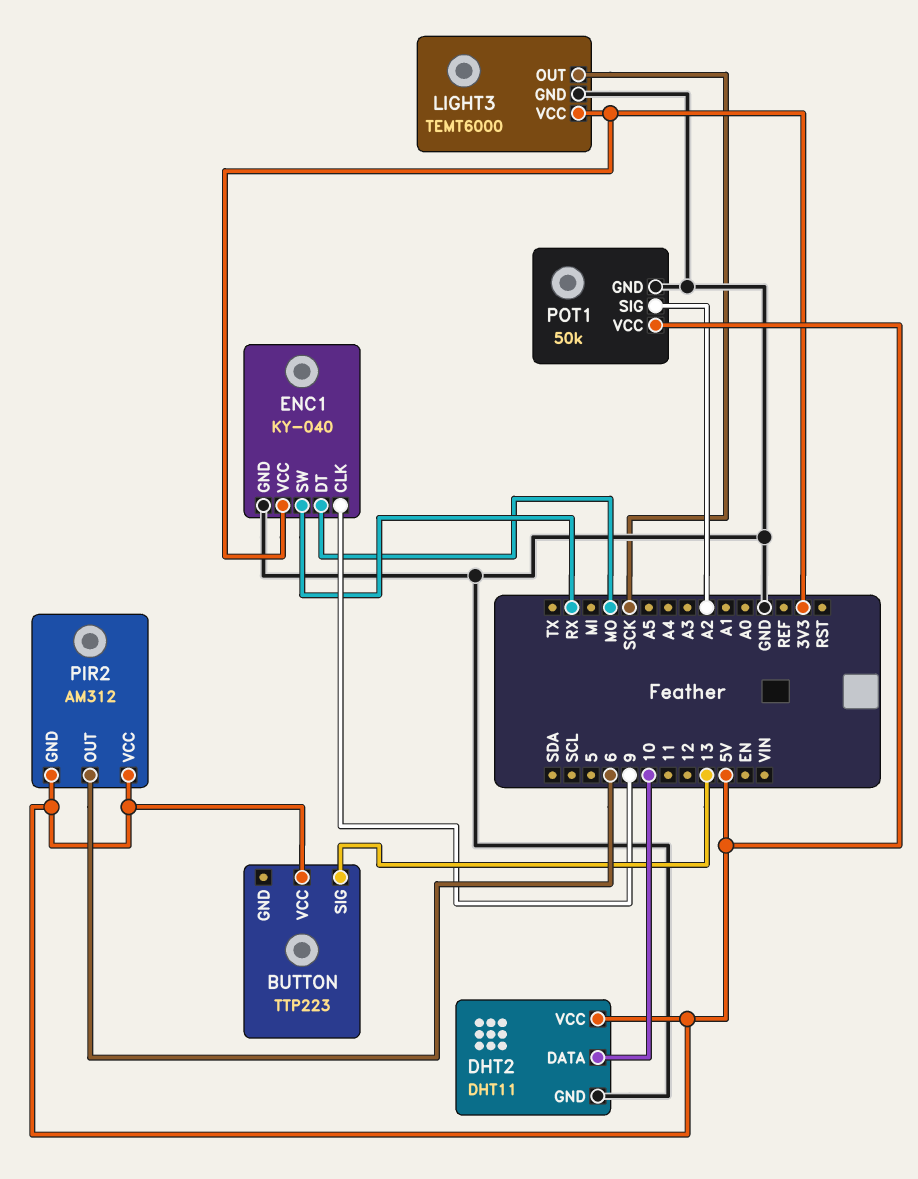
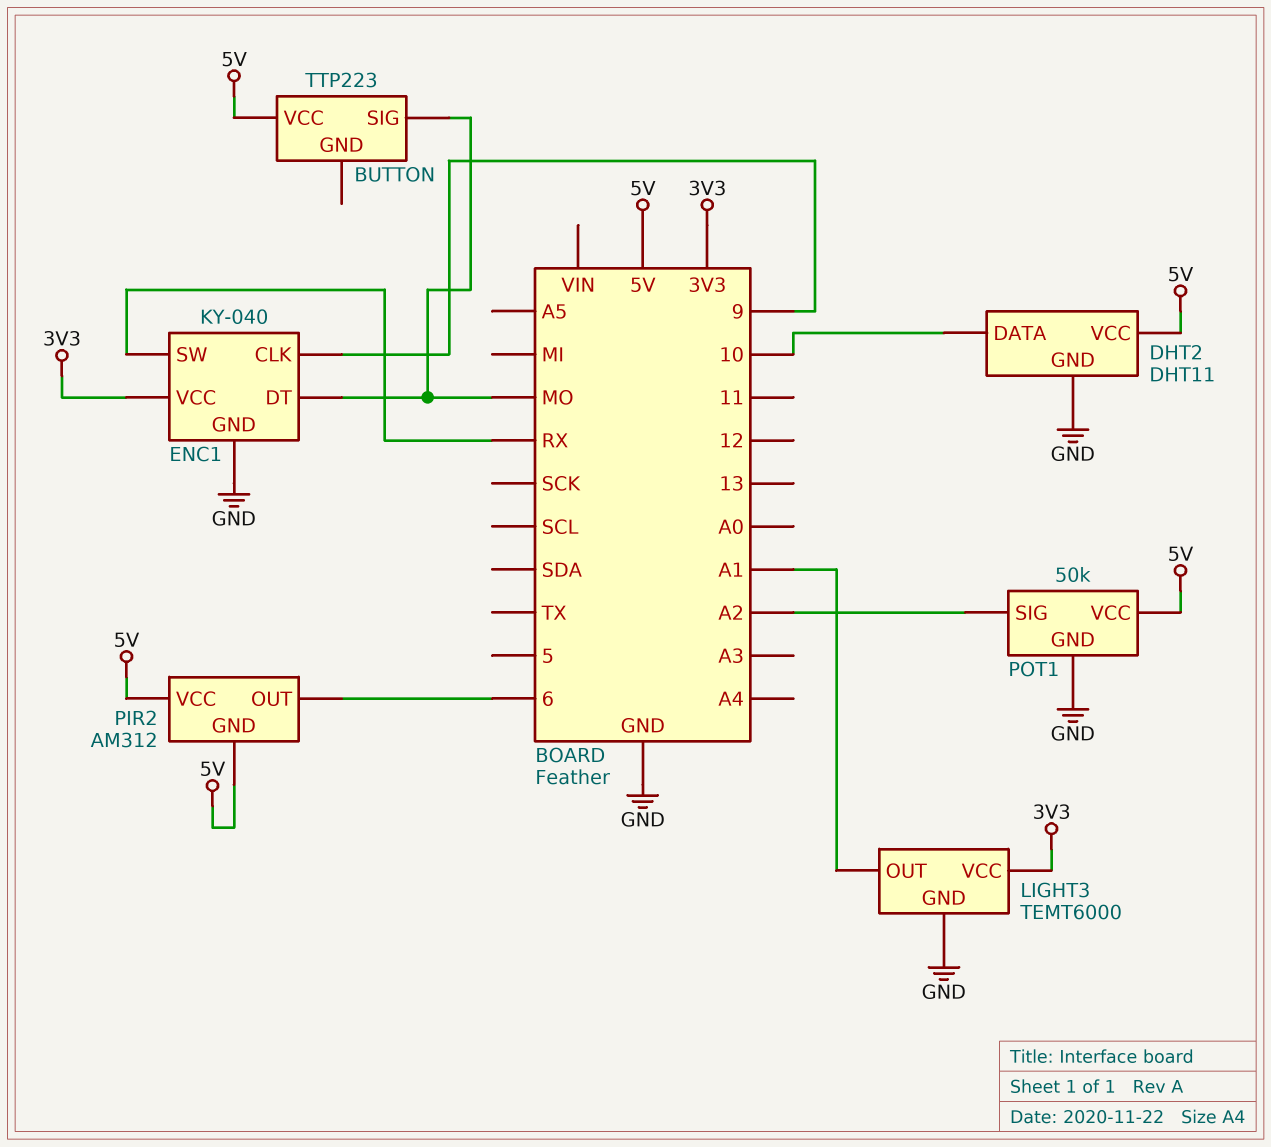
BUTTON pin SIG: 13 -> MO
LIGHT3 pin OUT: SCK -> A1

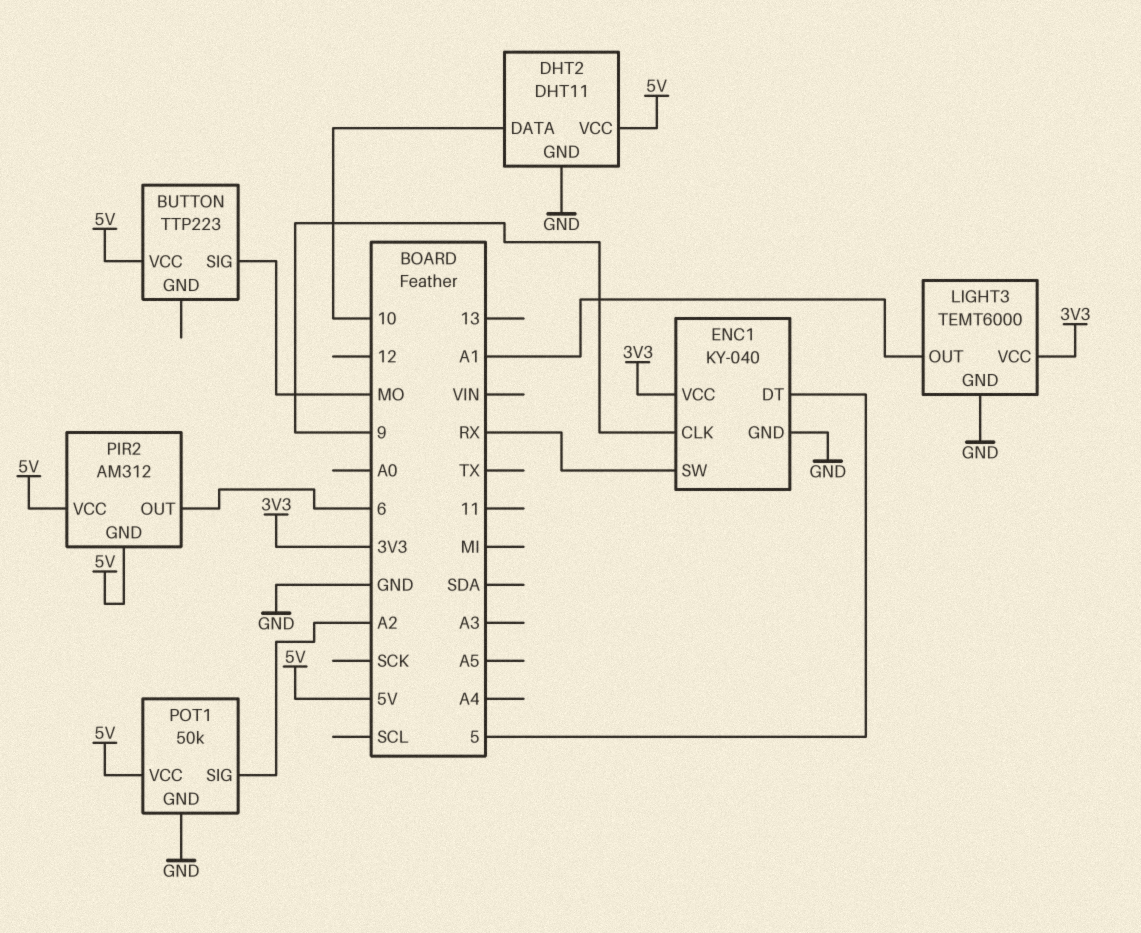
ENC1 pin DT: MO -> 5

